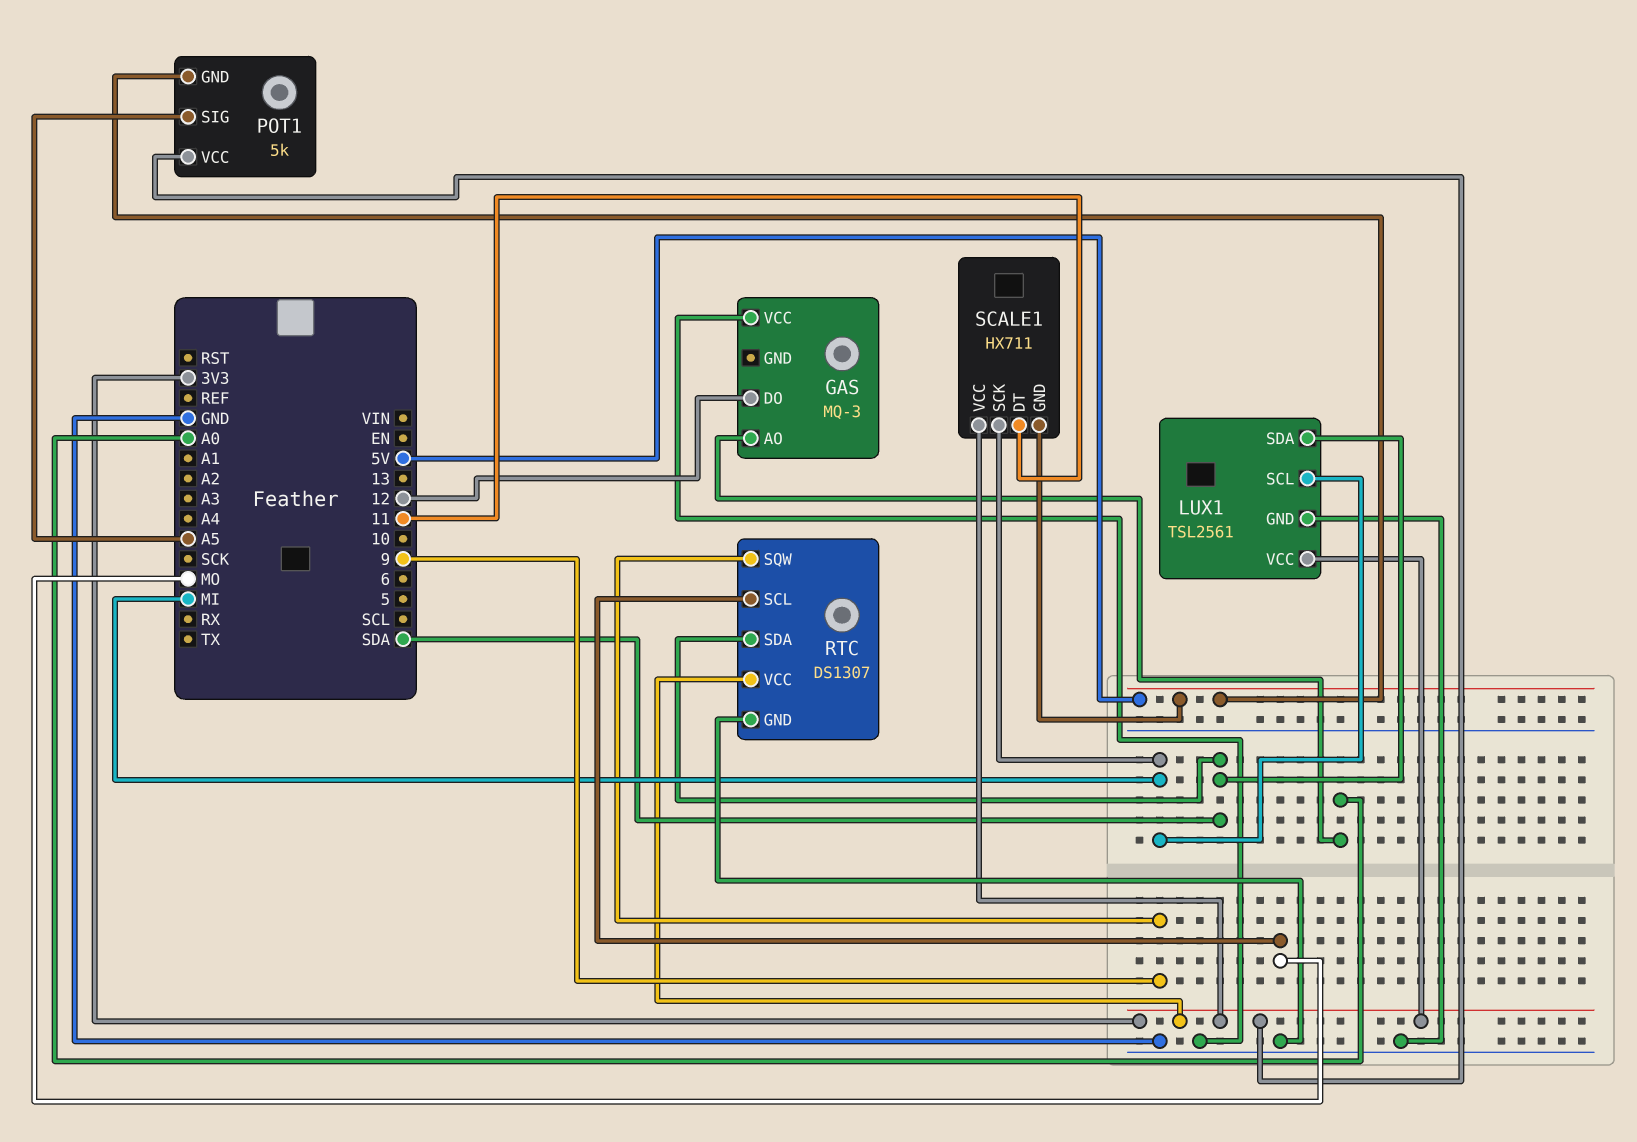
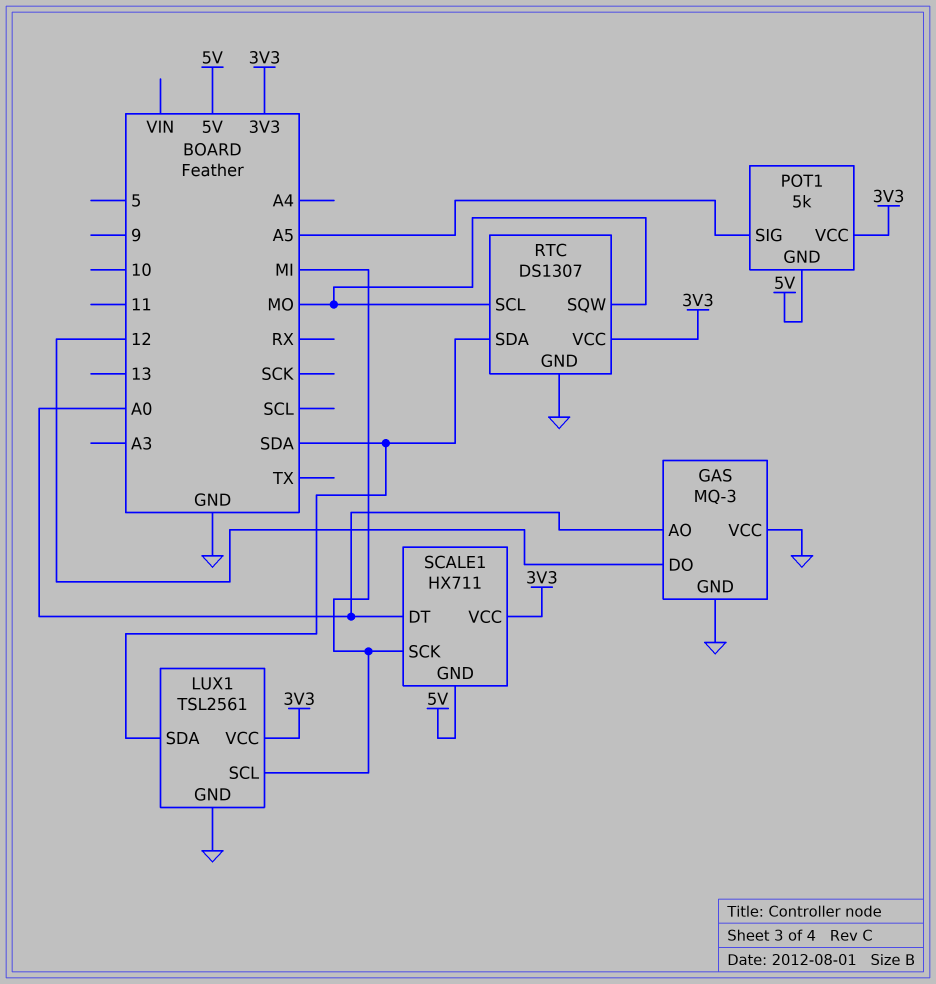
GAS pin GND: none -> GND
RTC pin SQW: 9 -> MO
SCALE1 pin DT: 11 -> A0

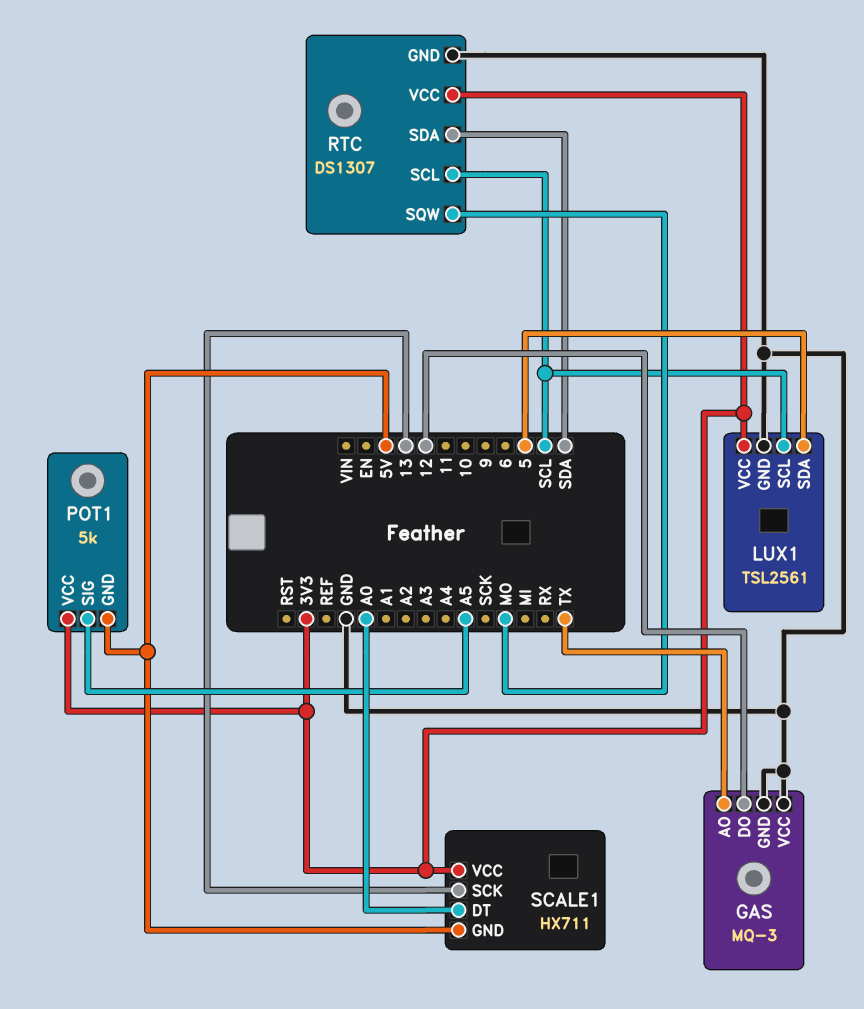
GAS pin AO: A0 -> TX
LUX1 pin SCL: MI -> SCL
LUX1 pin SDA: SDA -> 5
RTC pin SCL: MO -> SCL
SCALE1 pin SCK: MI -> 13

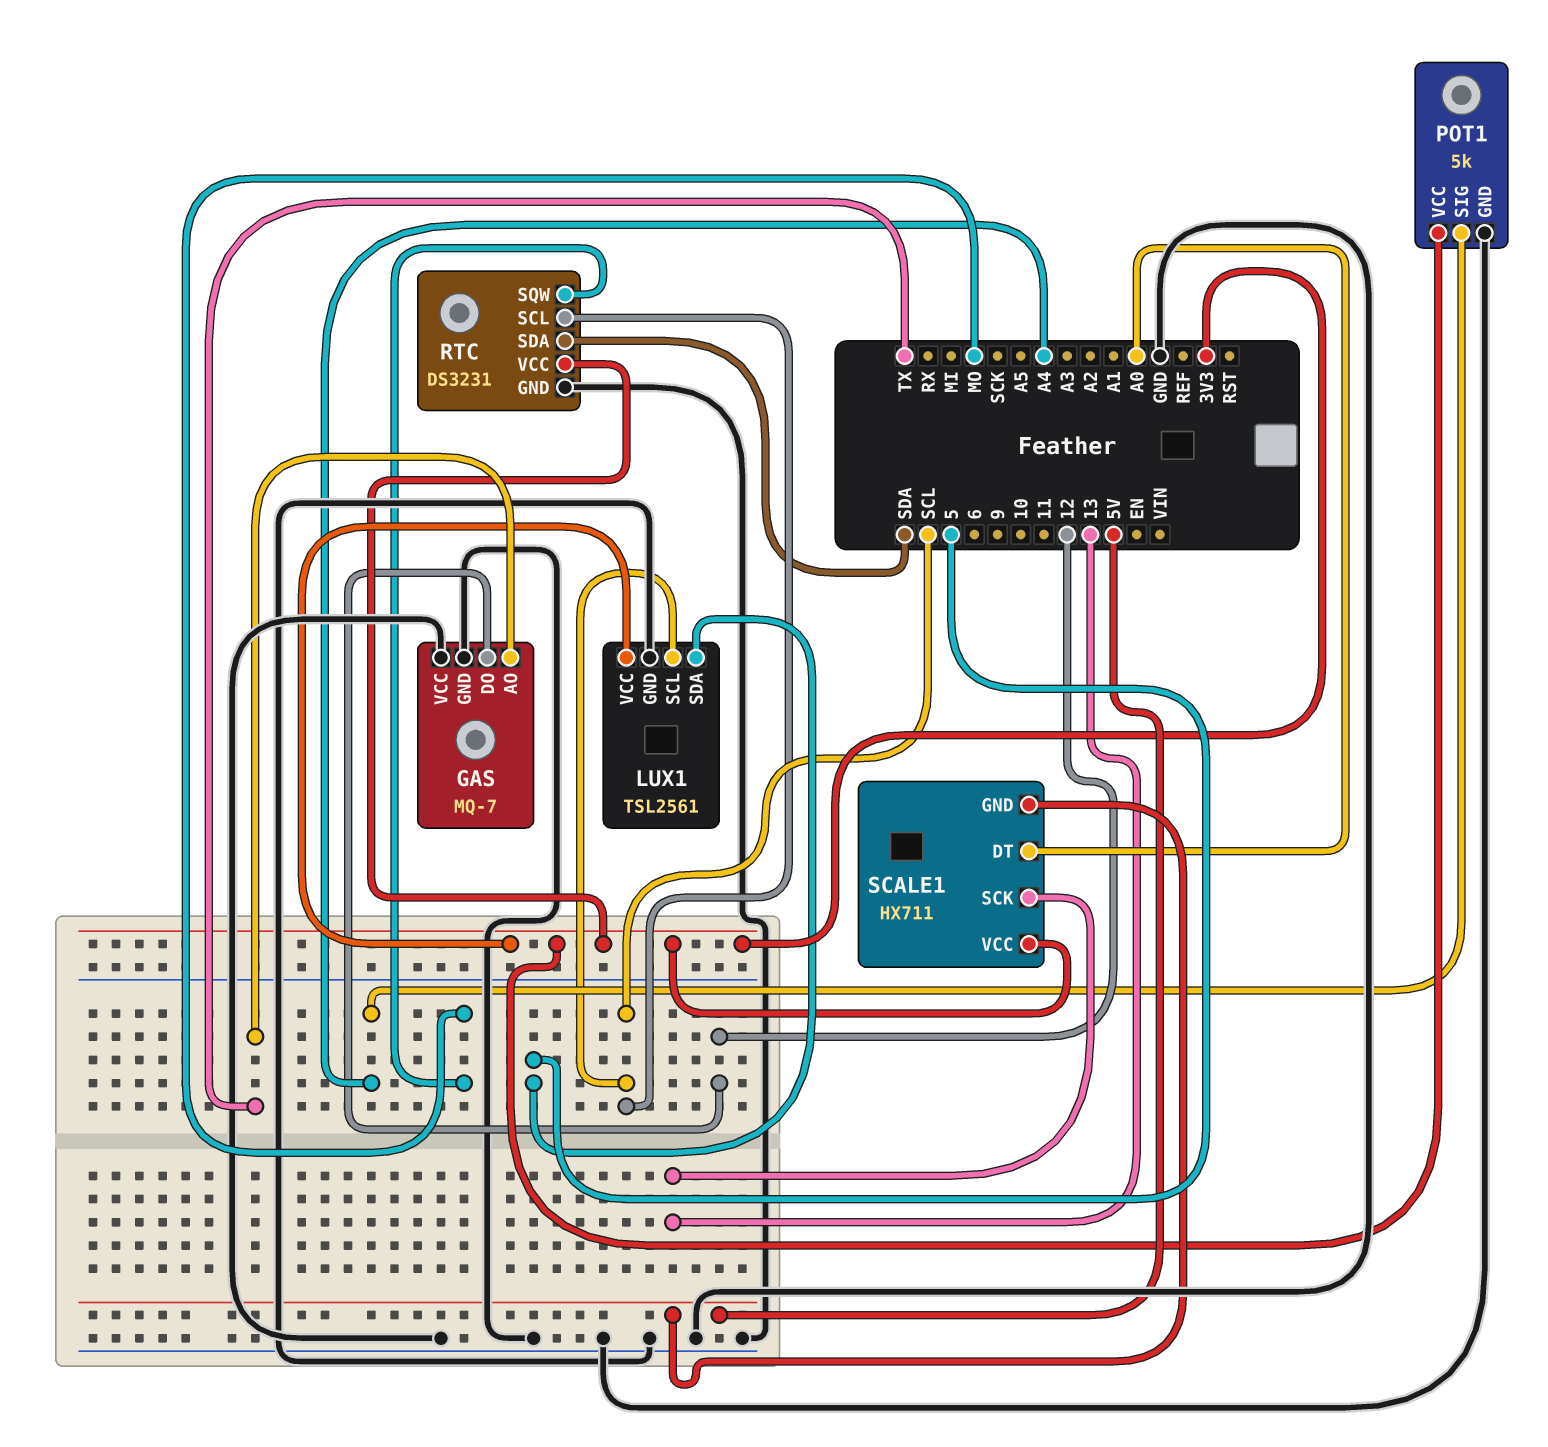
GAS: MQ-3 -> MQ-7
POT1 pin GND: 5V -> GND
POT1 pin SIG: A5 -> A4
RTC: DS1307 -> DS3231

